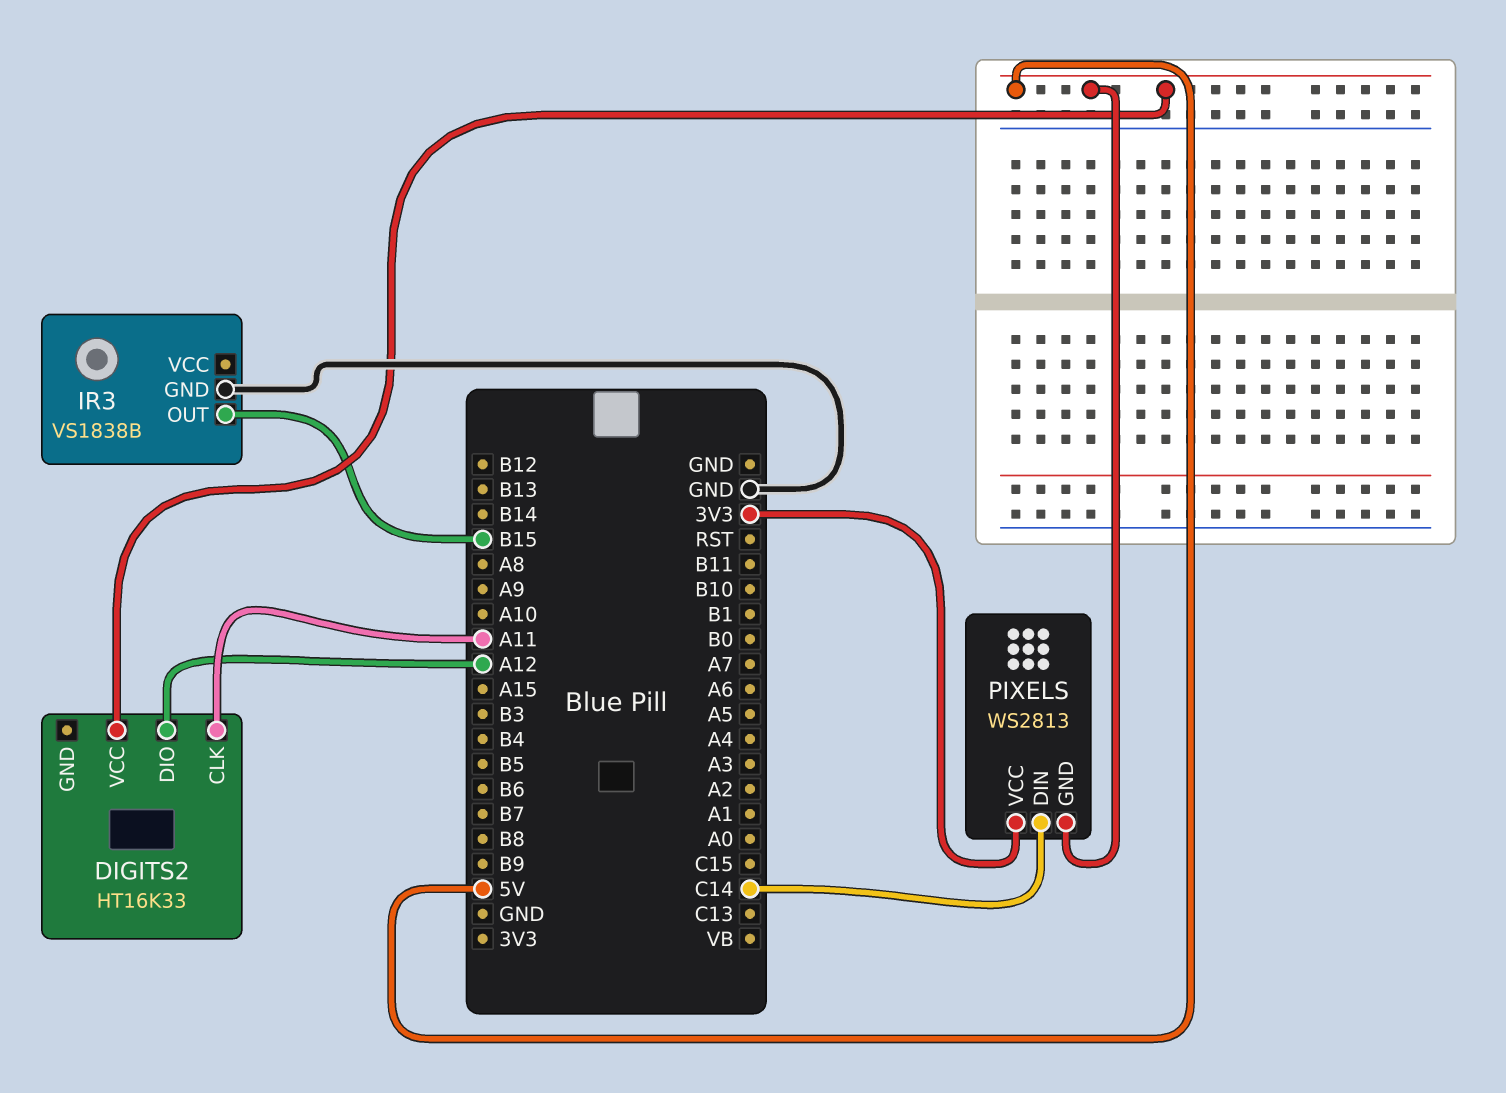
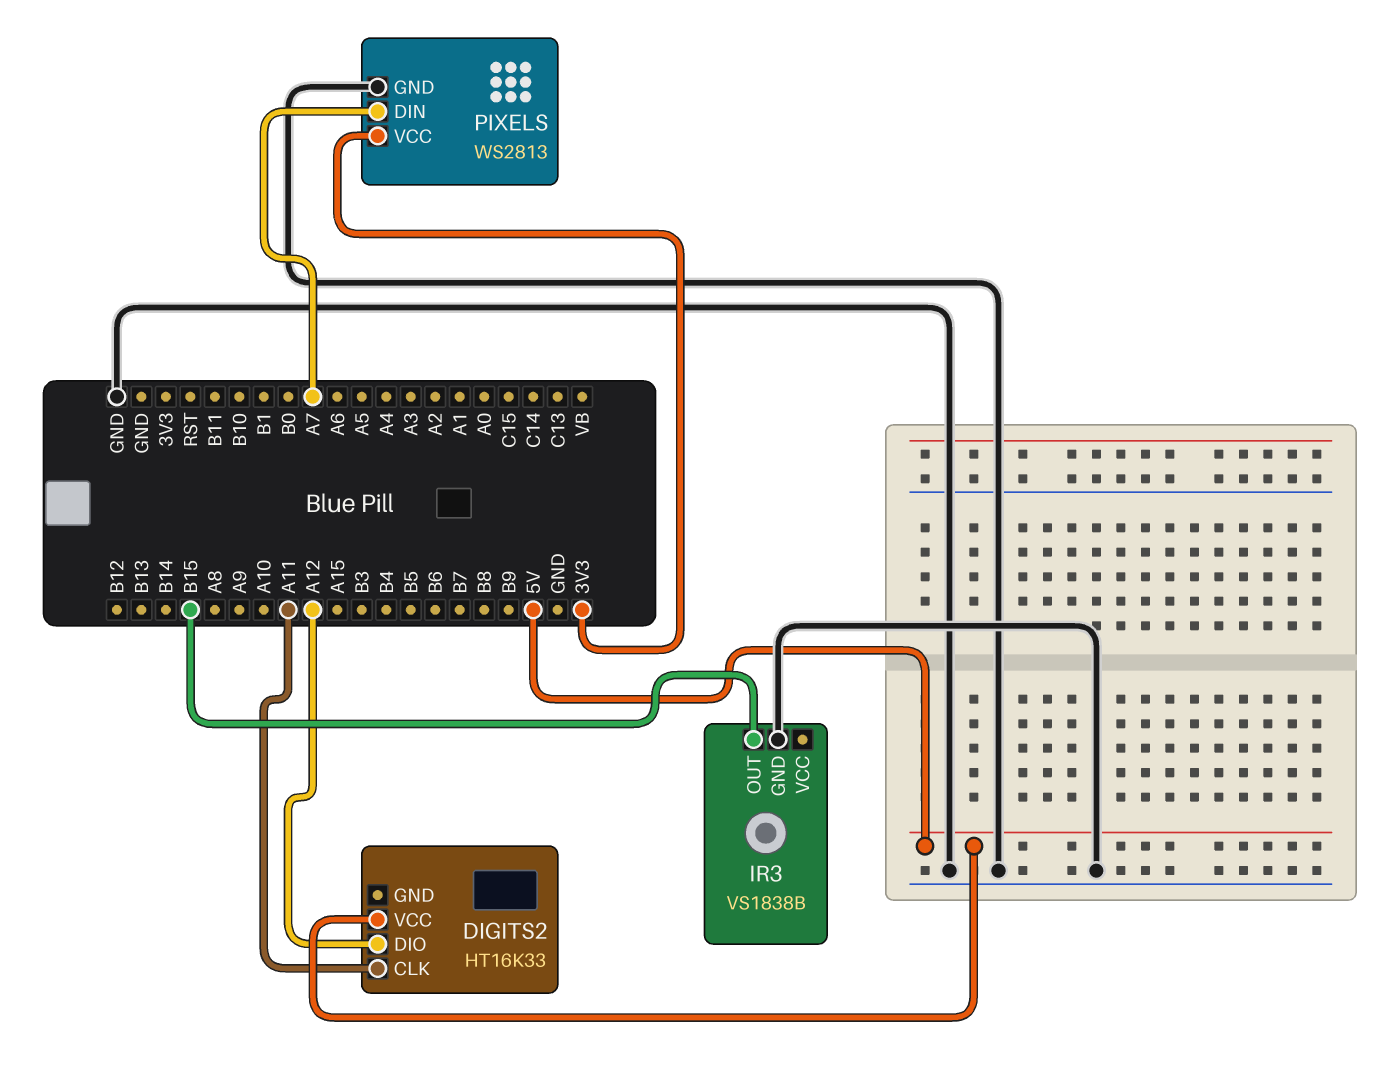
PIXELS pin DIN: C14 -> A7
PIXELS pin GND: 5V -> GND

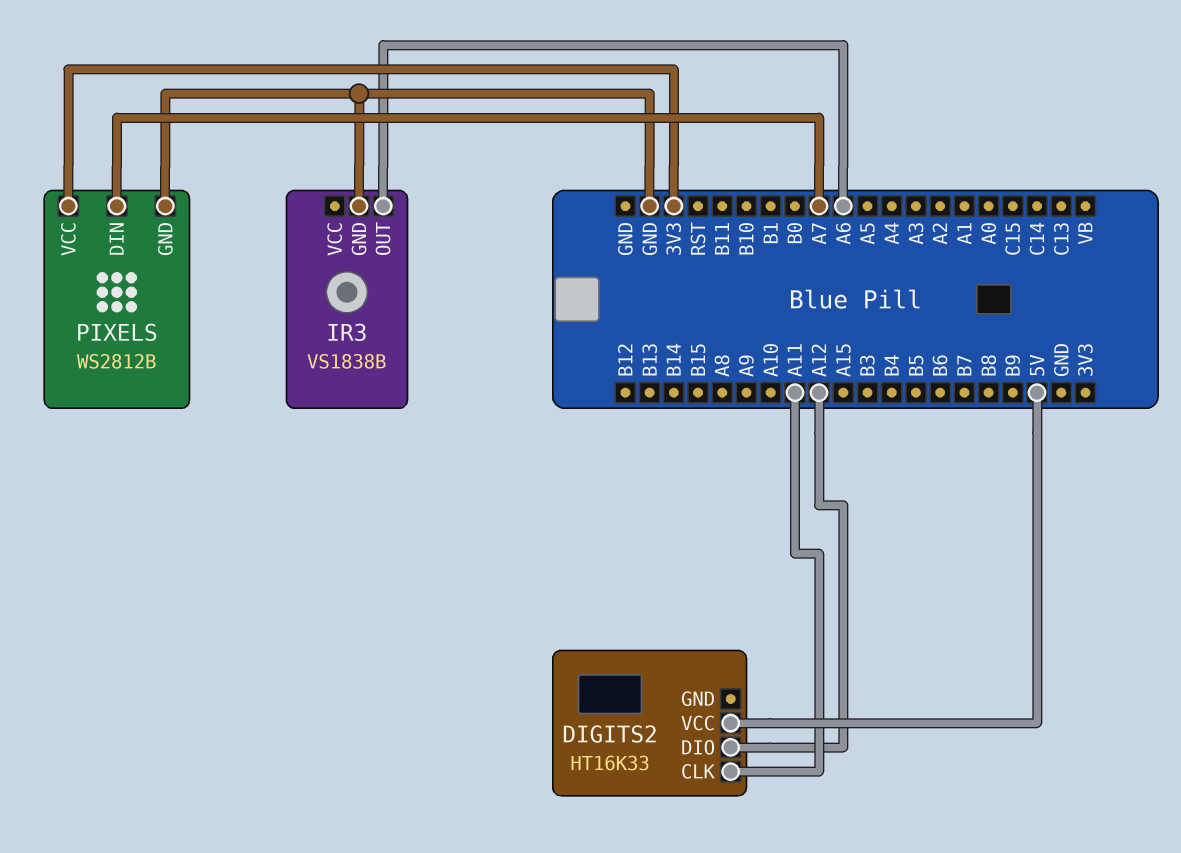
IR3 pin OUT: B15 -> A6
PIXELS: WS2813 -> WS2812B

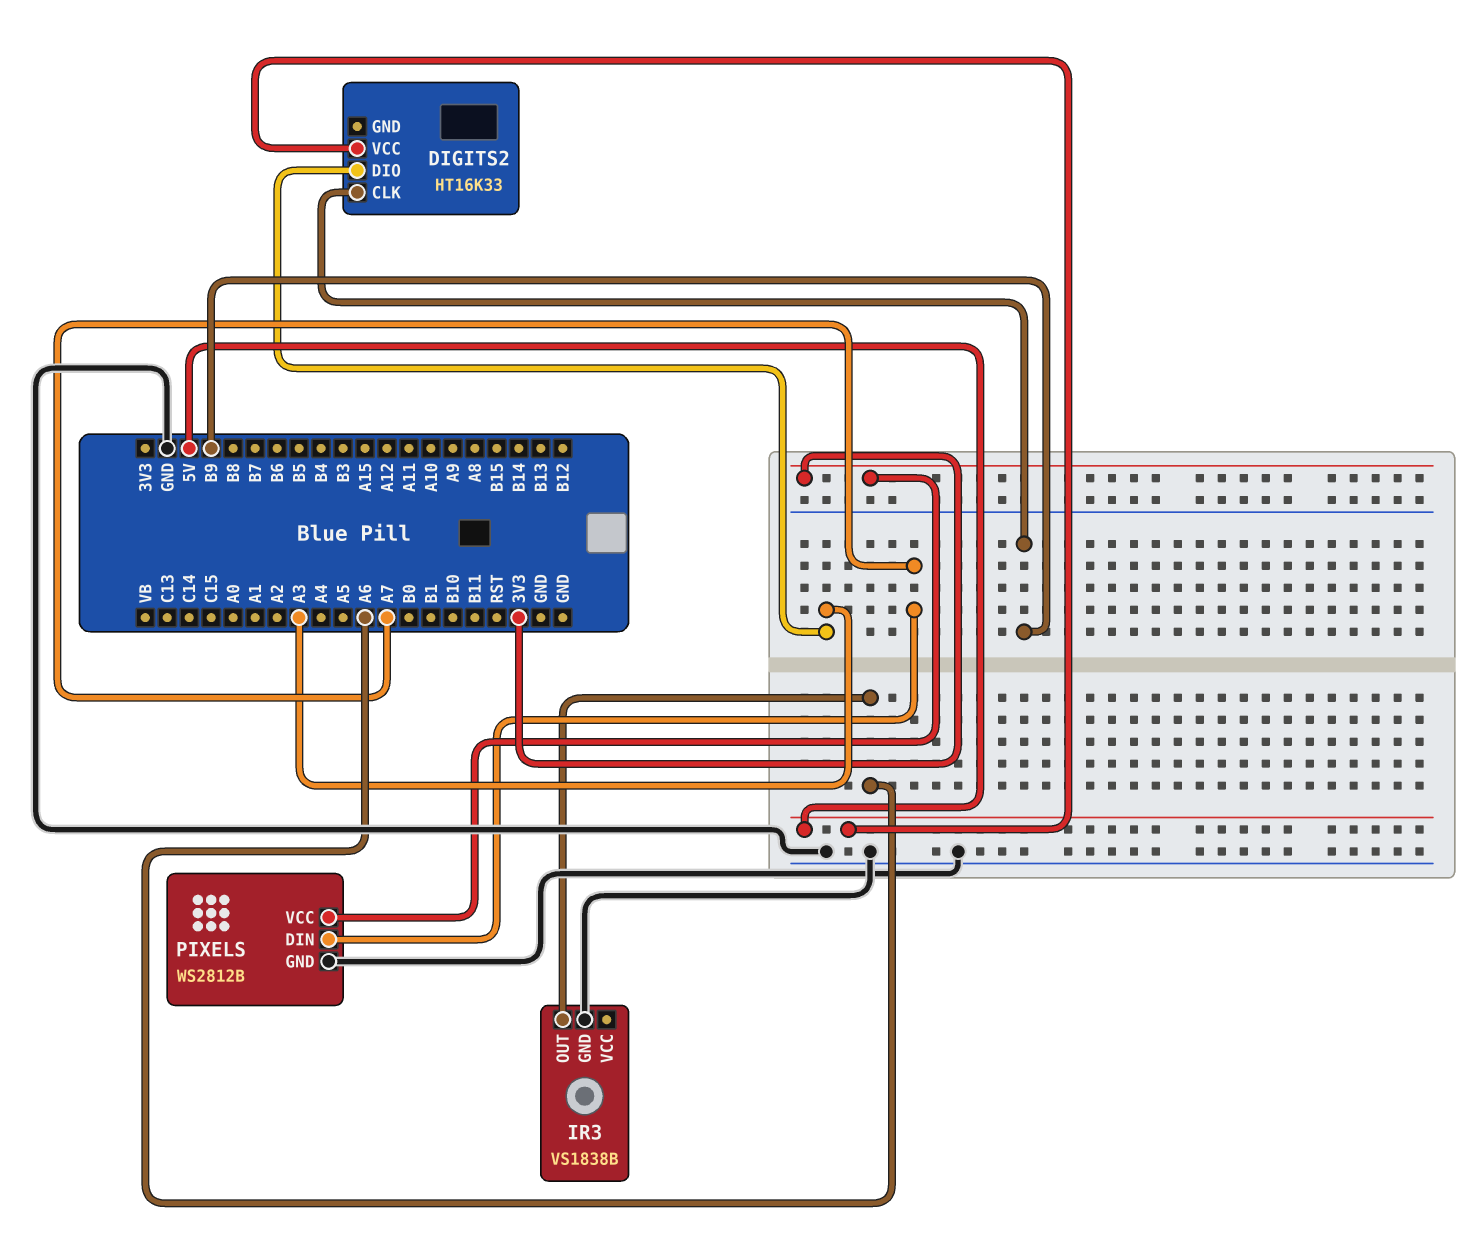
DIGITS2 pin CLK: A11 -> B9
DIGITS2 pin DIO: A12 -> A3

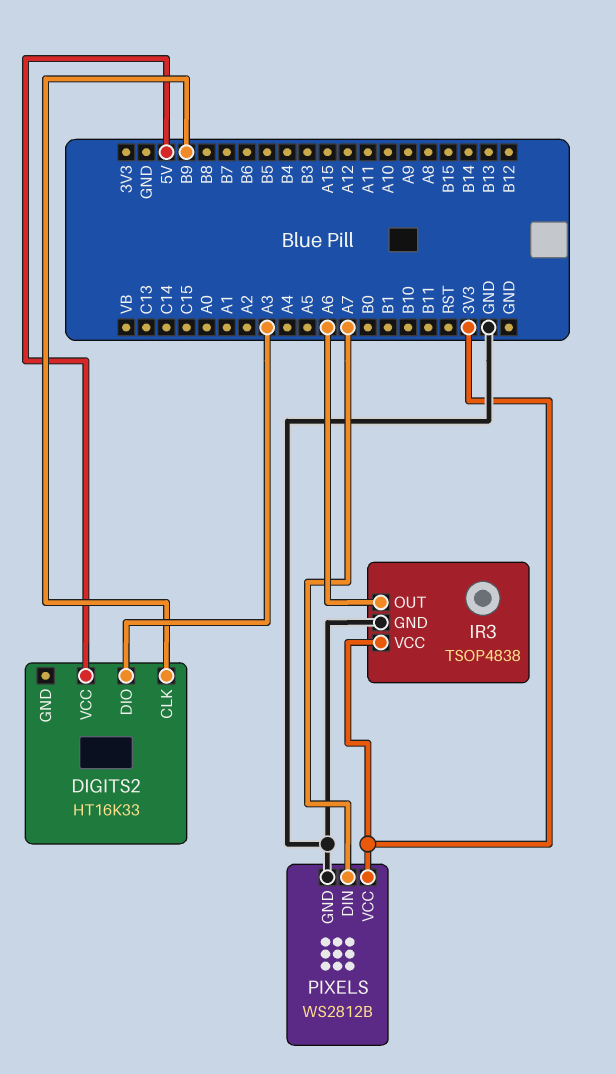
IR3: VS1838B -> TSOP4838
IR3 pin VCC: none -> 3V3

